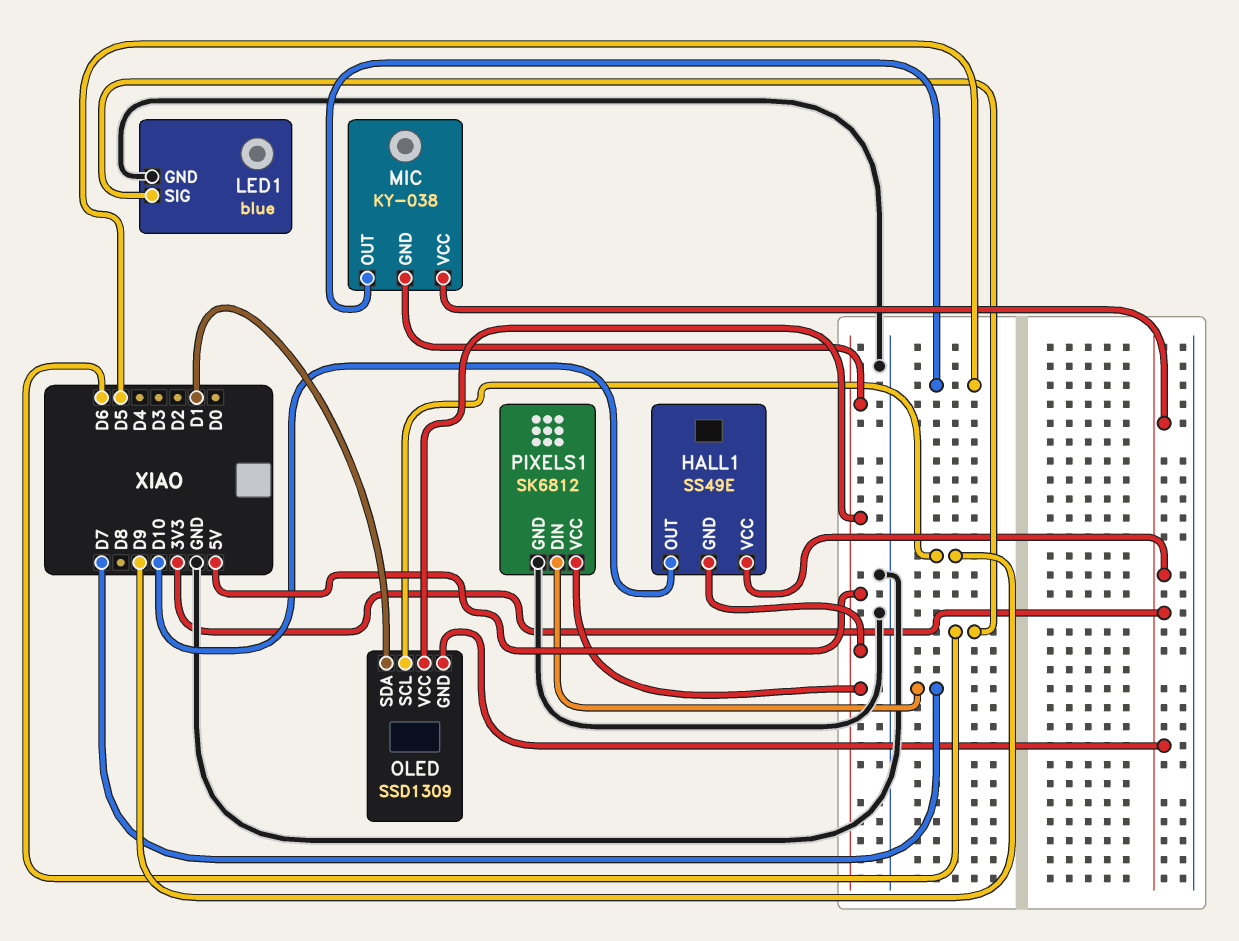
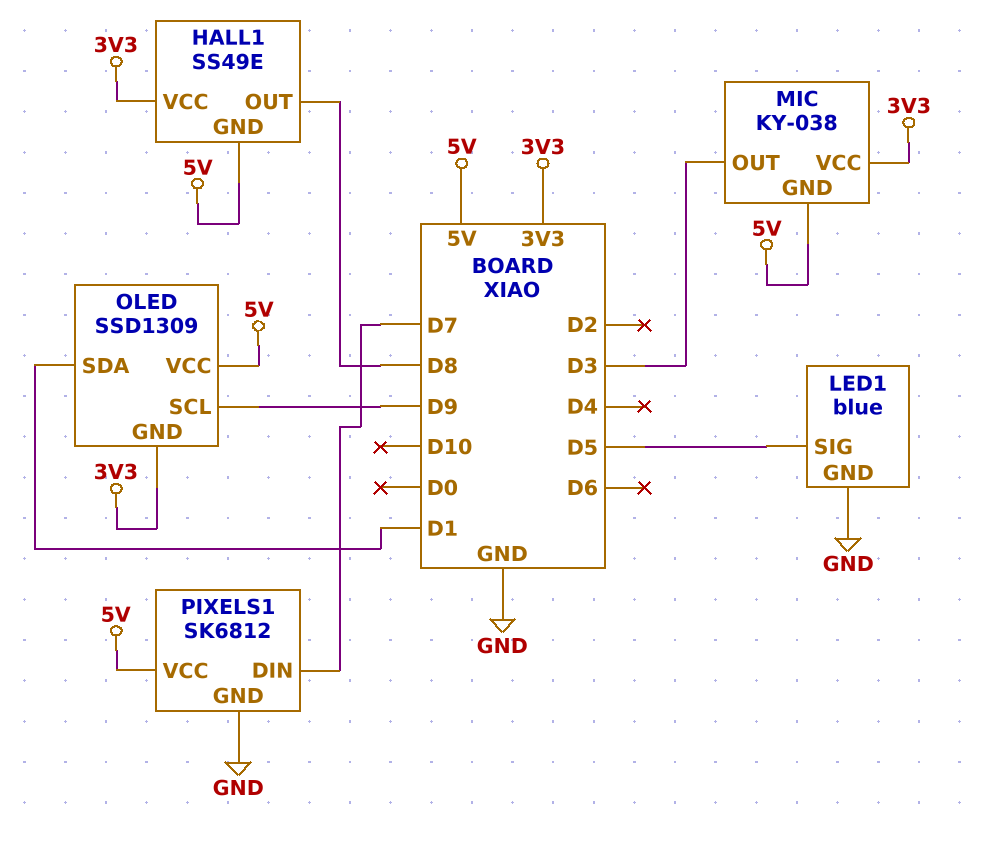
HALL1 pin OUT: D10 -> D8
LED1 pin SIG: D6 -> D5
MIC pin OUT: D5 -> D3

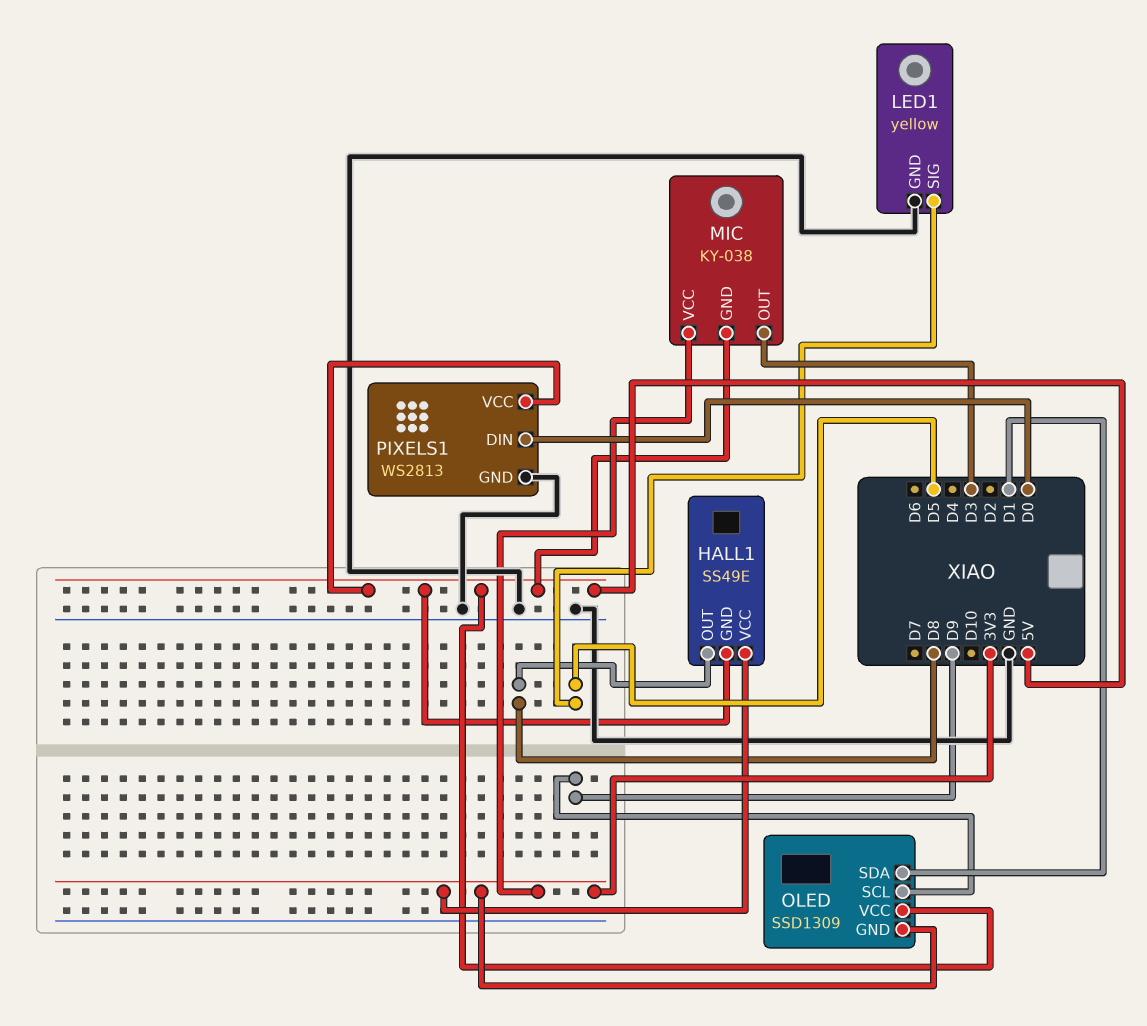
LED1: blue -> yellow
PIXELS1: SK6812 -> WS2813
PIXELS1 pin DIN: D7 -> D0

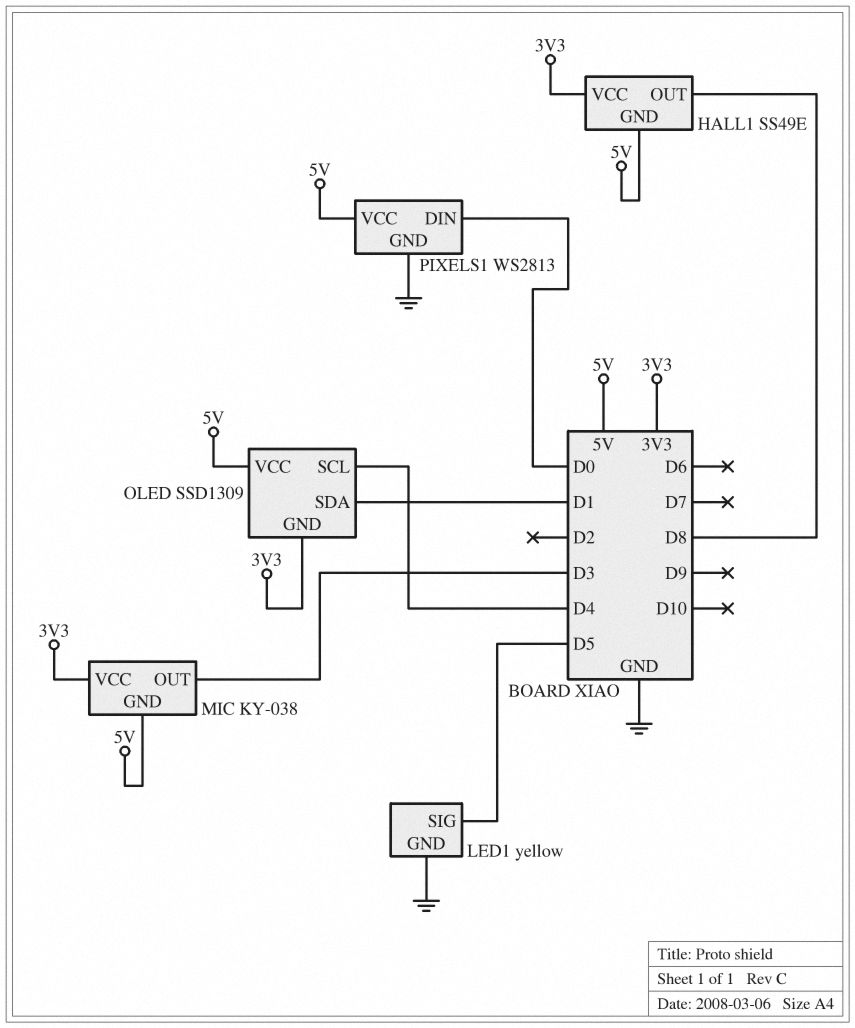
OLED pin SCL: D9 -> D4

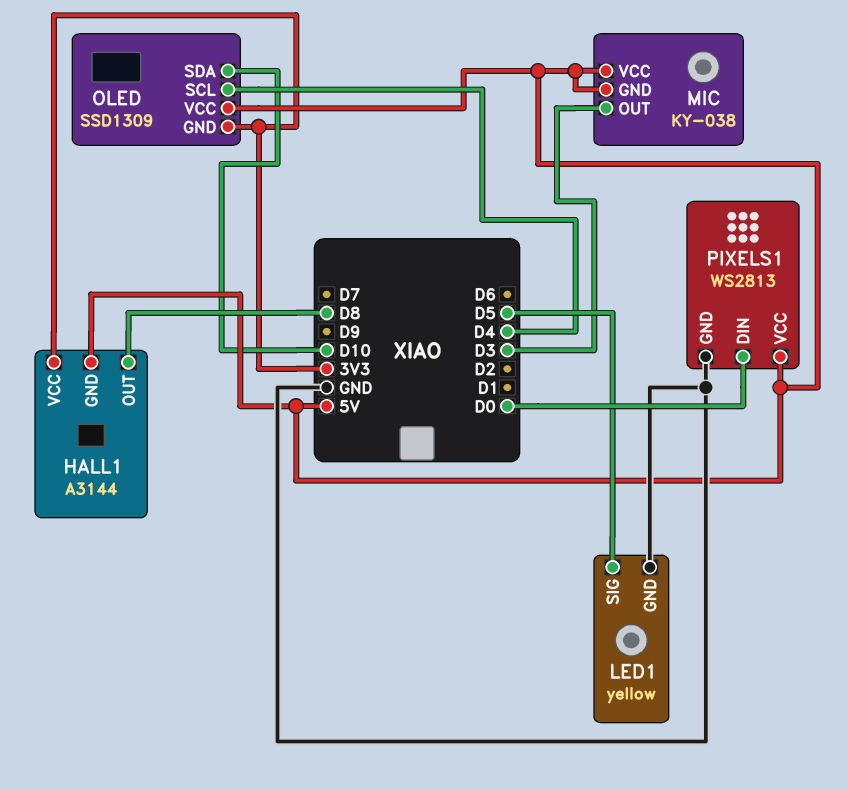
HALL1: SS49E -> A3144
MIC pin VCC: 3V3 -> 5V
OLED pin SDA: D1 -> D10

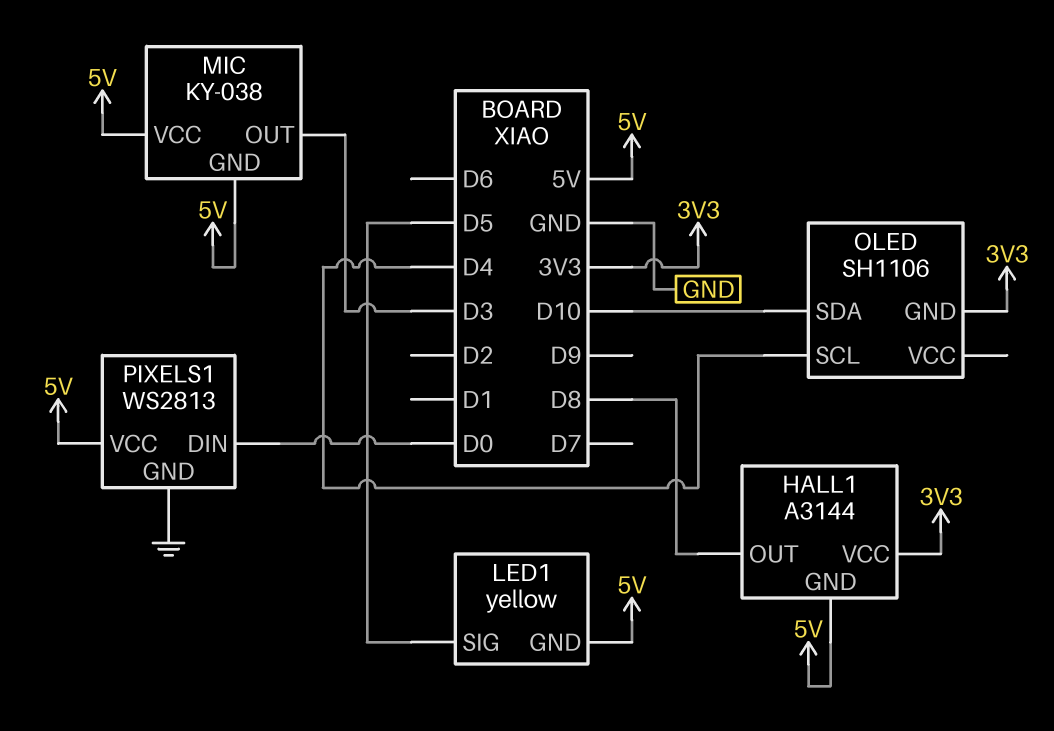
LED1 pin GND: GND -> 5V
OLED: SSD1309 -> SH1106
OLED pin VCC: 5V -> none

